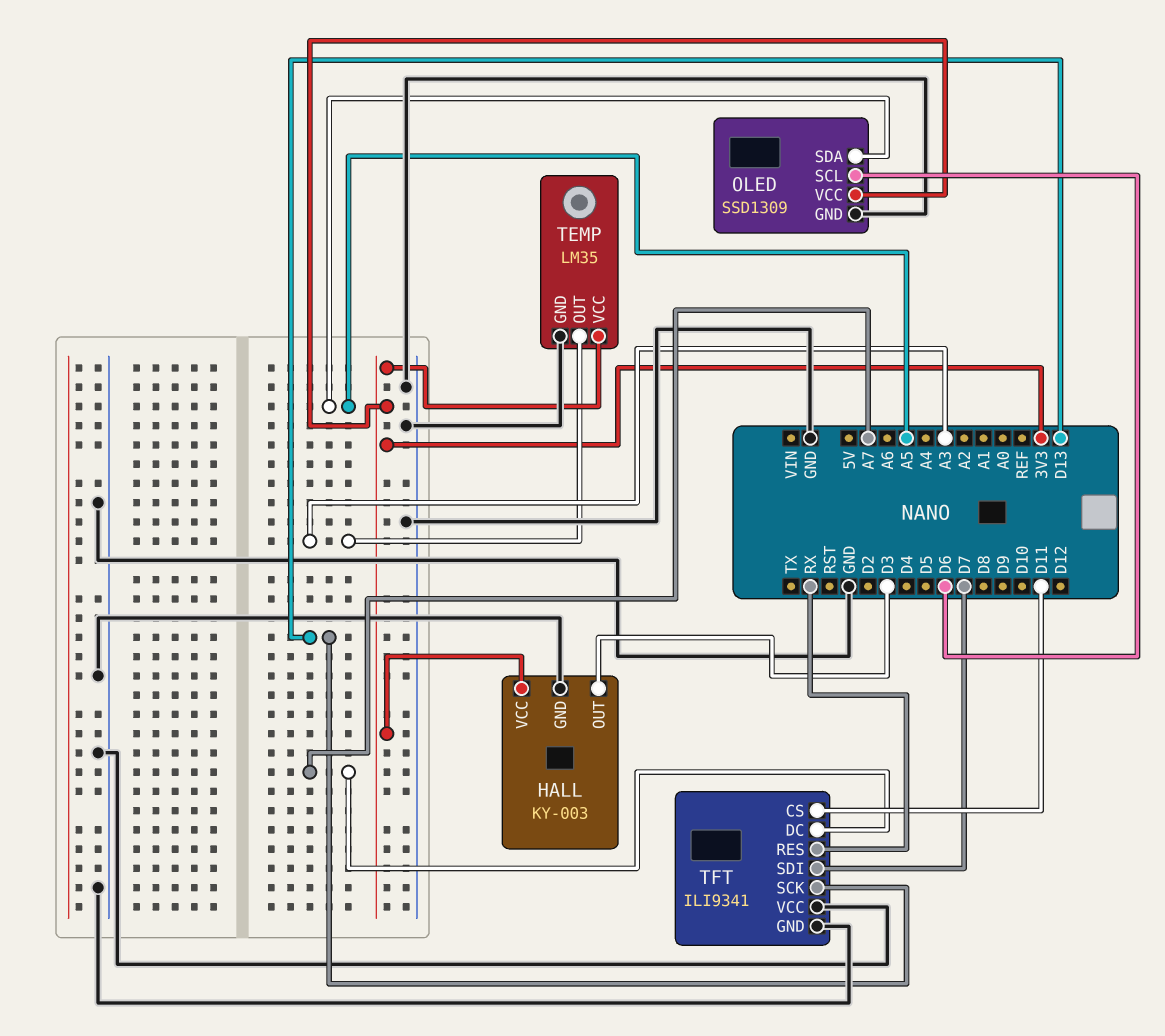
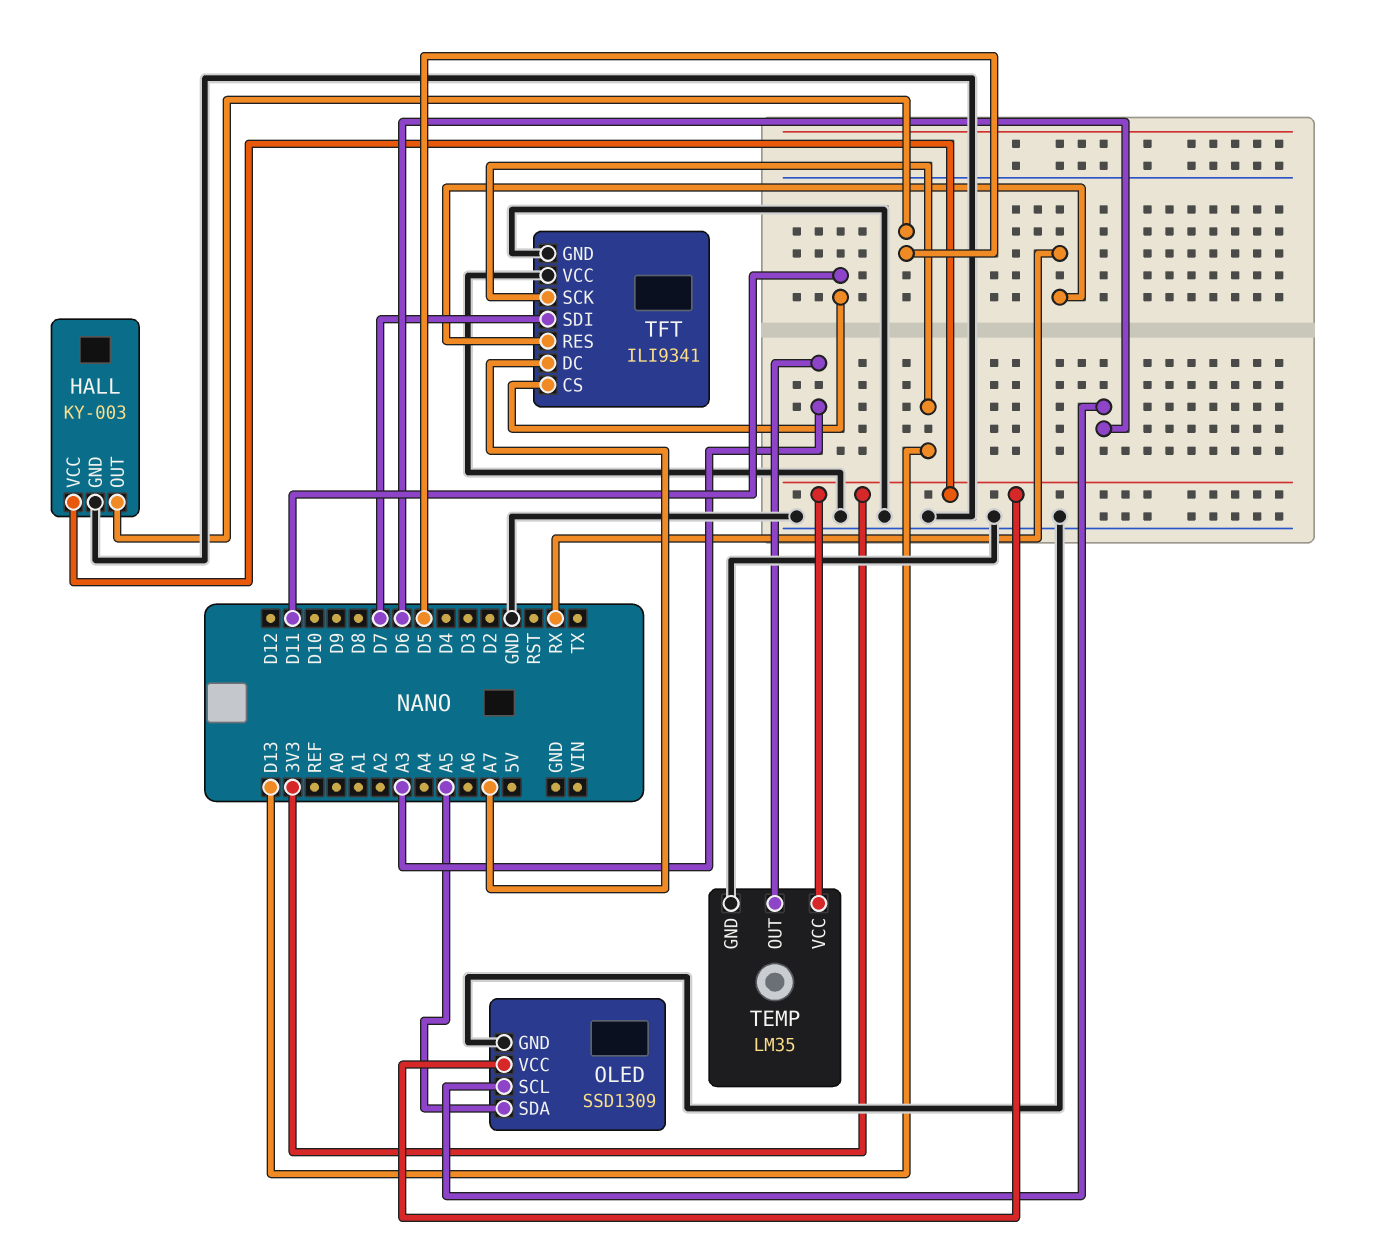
HALL pin OUT: D3 -> D5

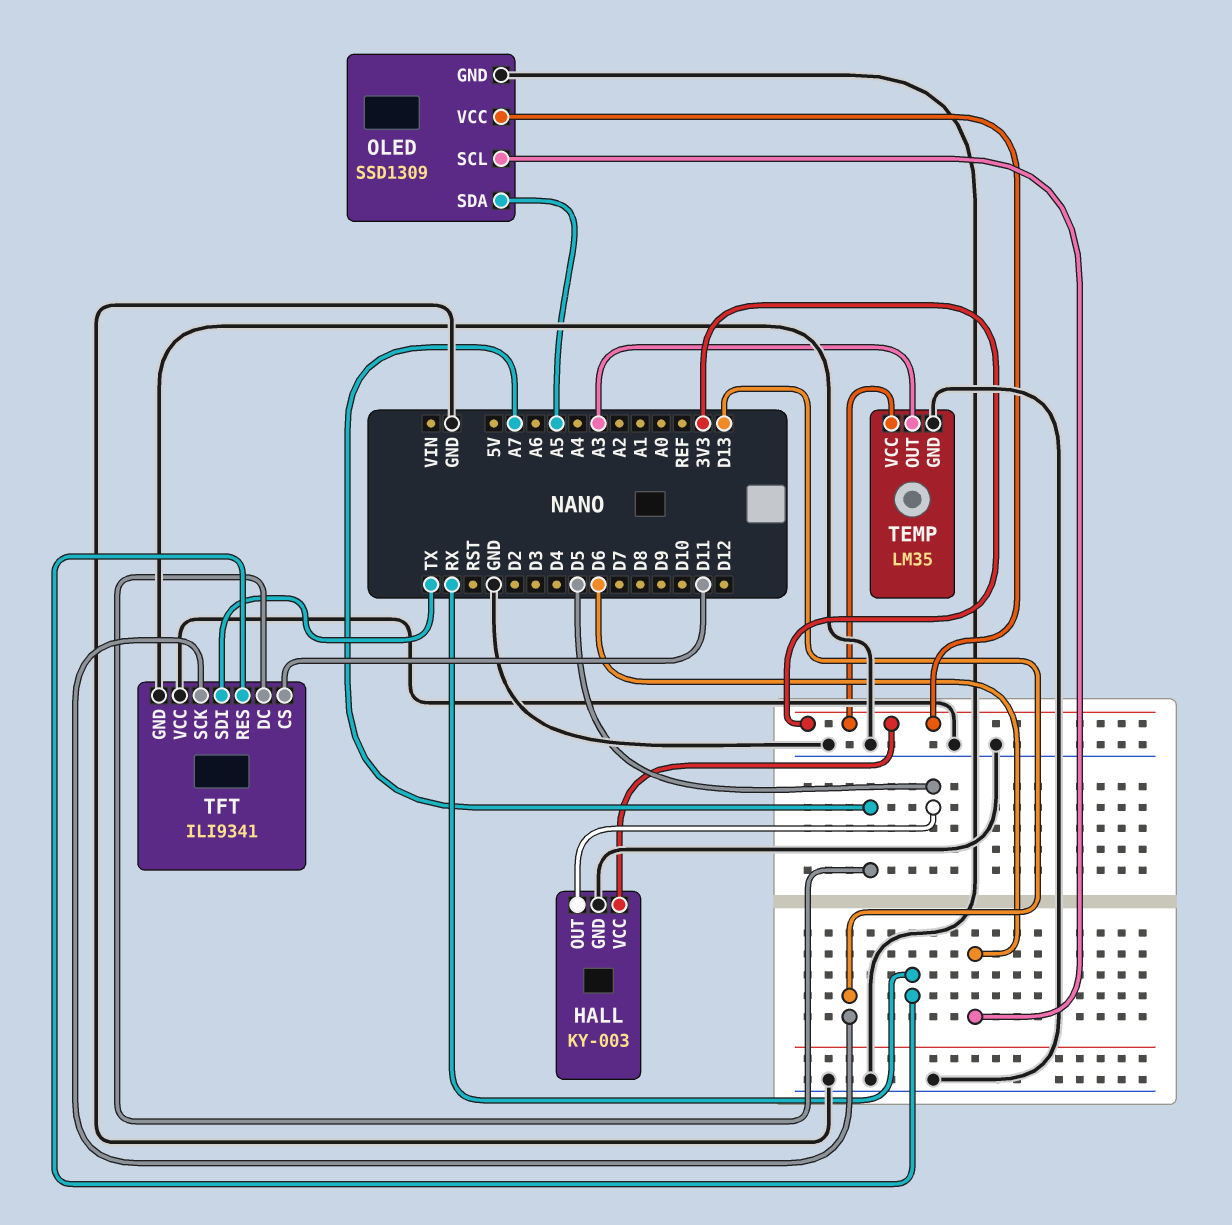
TFT pin SDI: D7 -> TX

